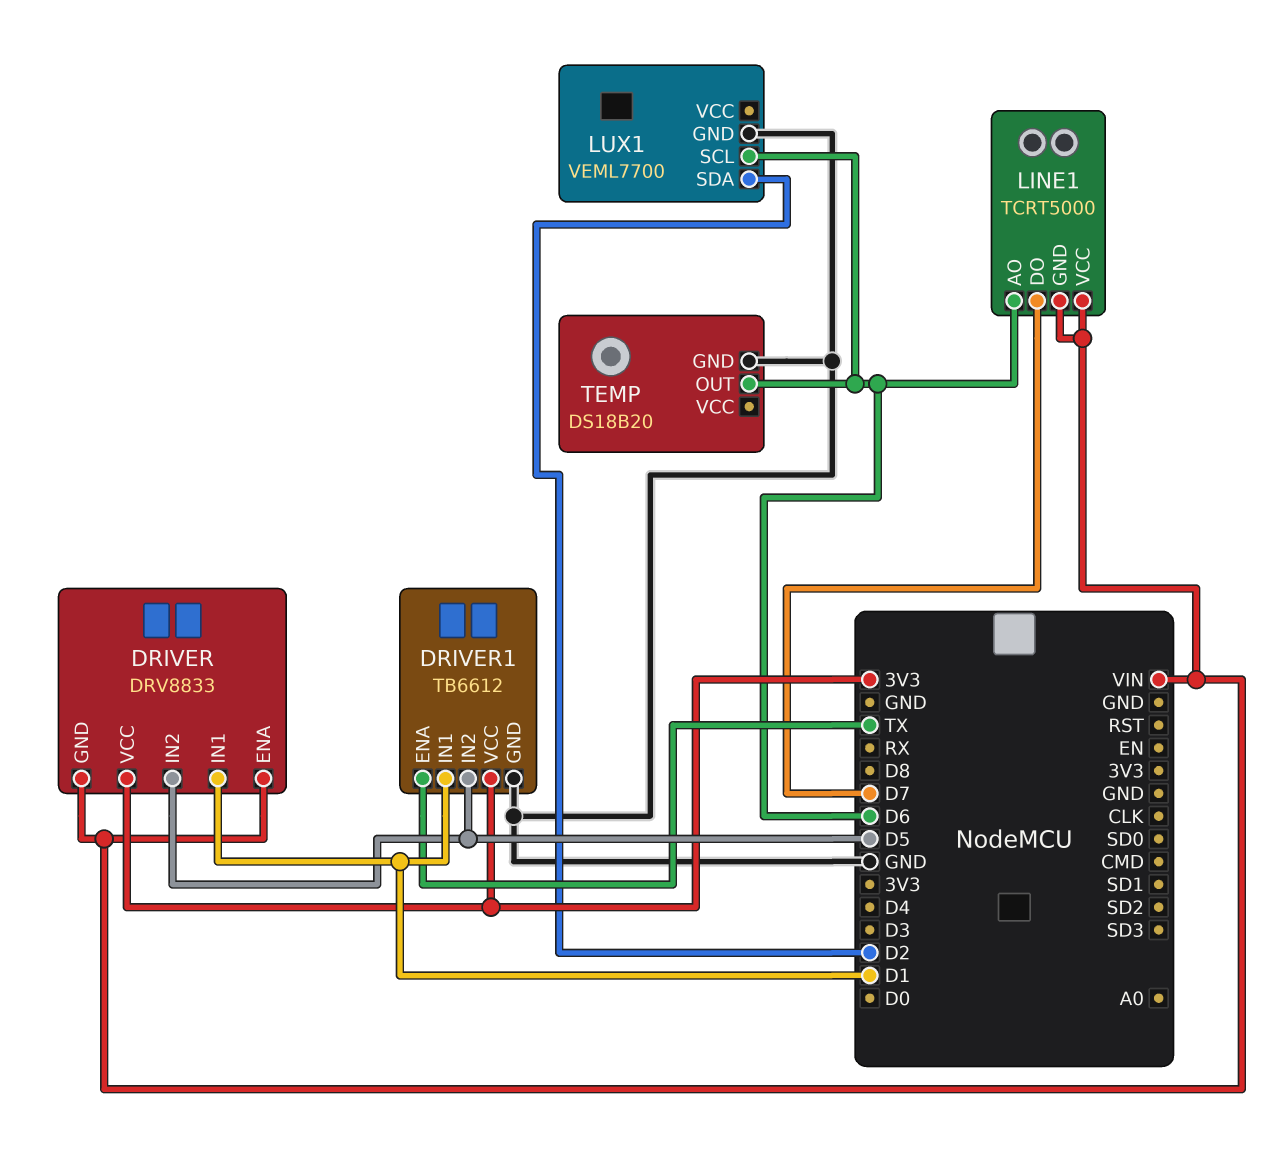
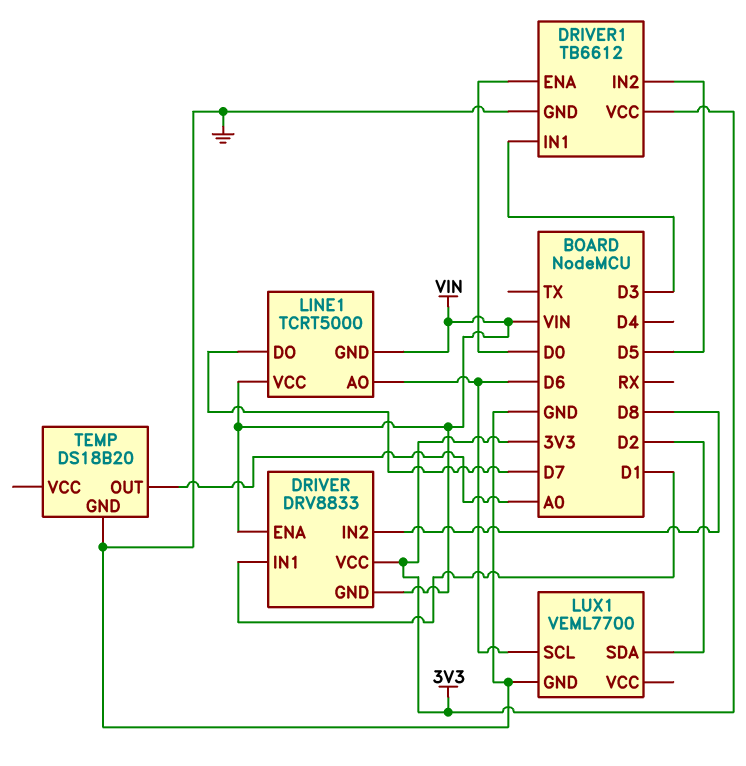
DRIVER pin IN2: D5 -> D8
DRIVER1 pin ENA: TX -> D0
DRIVER1 pin IN1: D1 -> D3
TEMP pin OUT: D6 -> A0

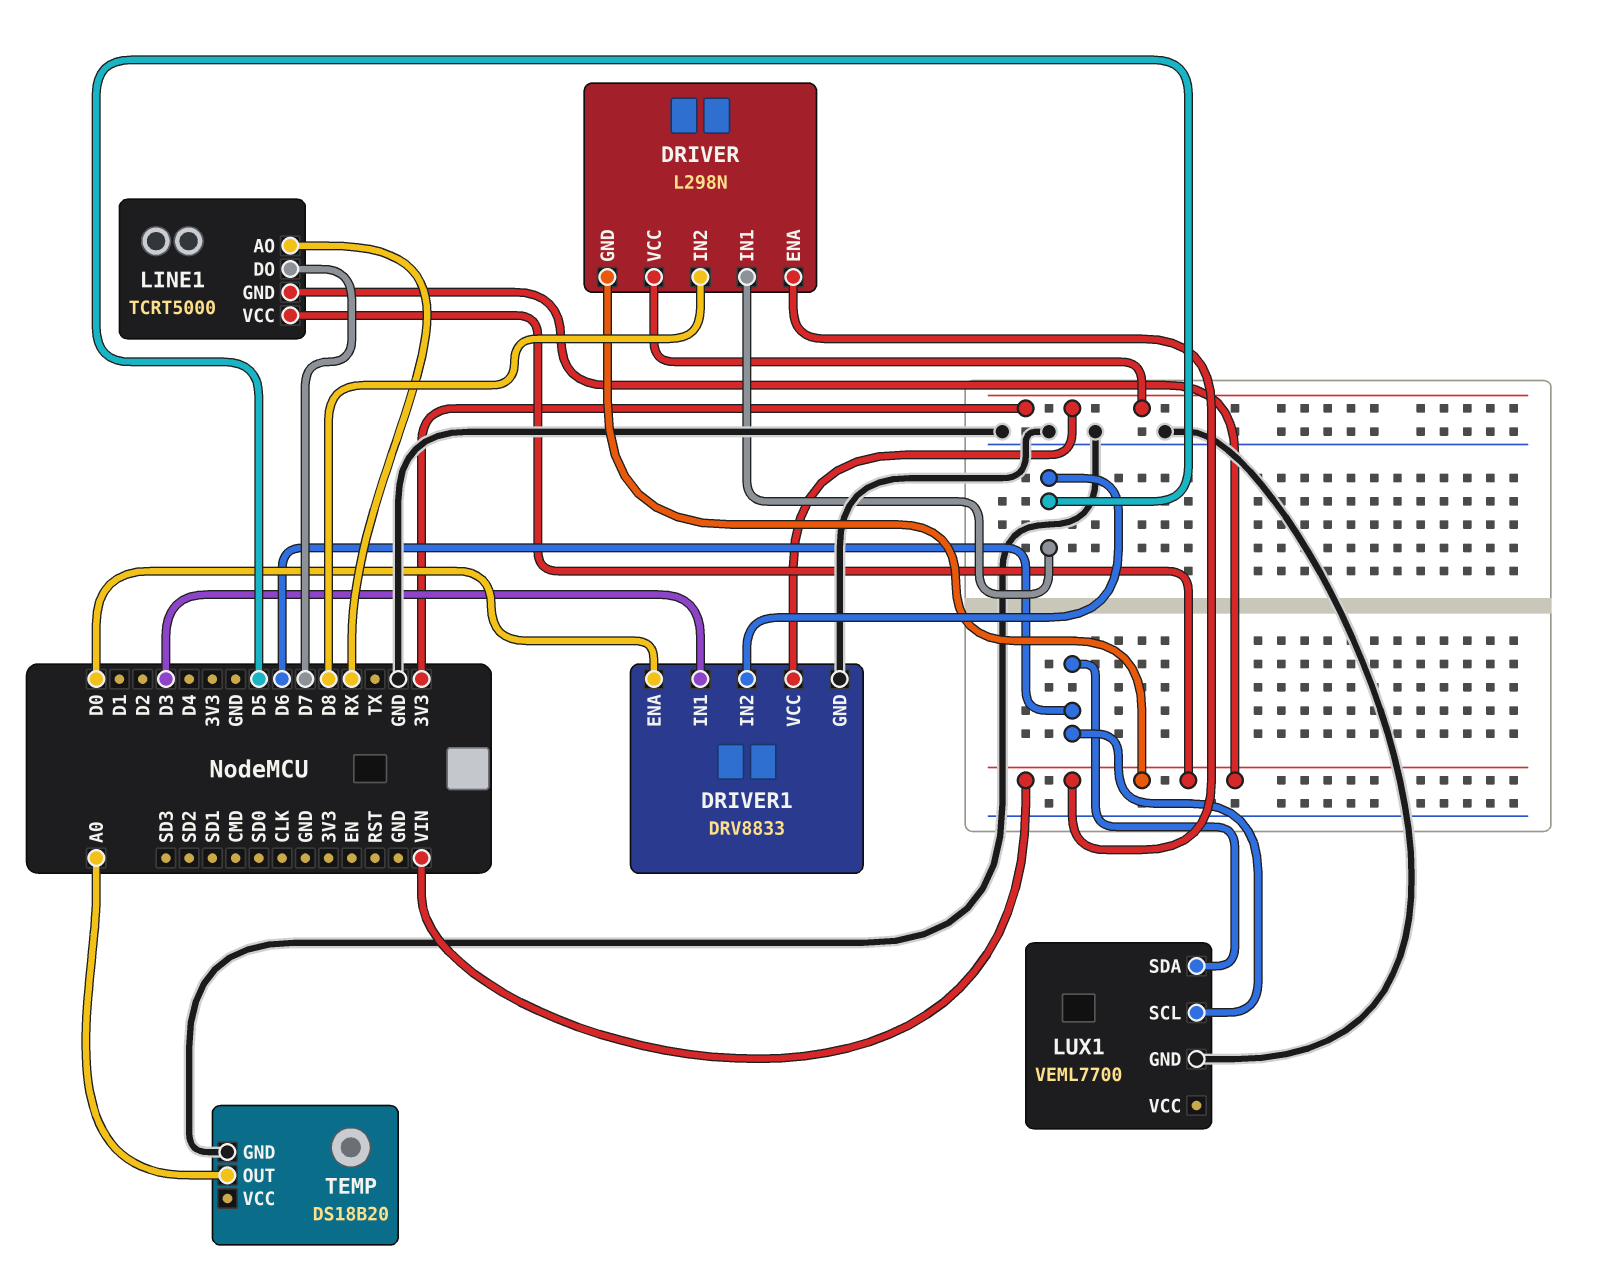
DRIVER: DRV8833 -> L298N
DRIVER pin IN1: D1 -> D5
DRIVER1: TB6612 -> DRV8833
LINE1 pin AO: D6 -> RX
LUX1 pin SDA: D2 -> D6

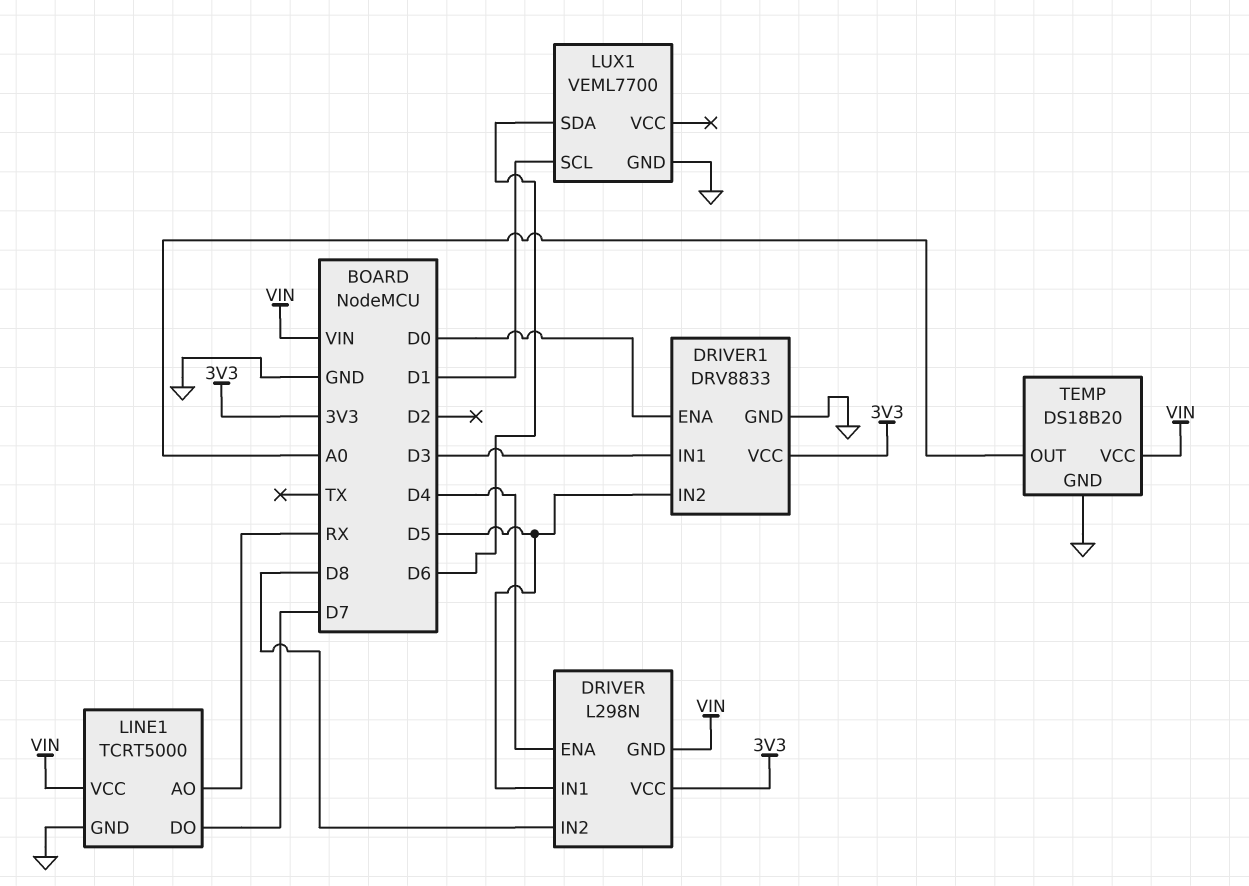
DRIVER pin ENA: VIN -> D4
LINE1 pin GND: VIN -> GND
LUX1 pin SCL: D6 -> D1
TEMP pin VCC: none -> VIN

